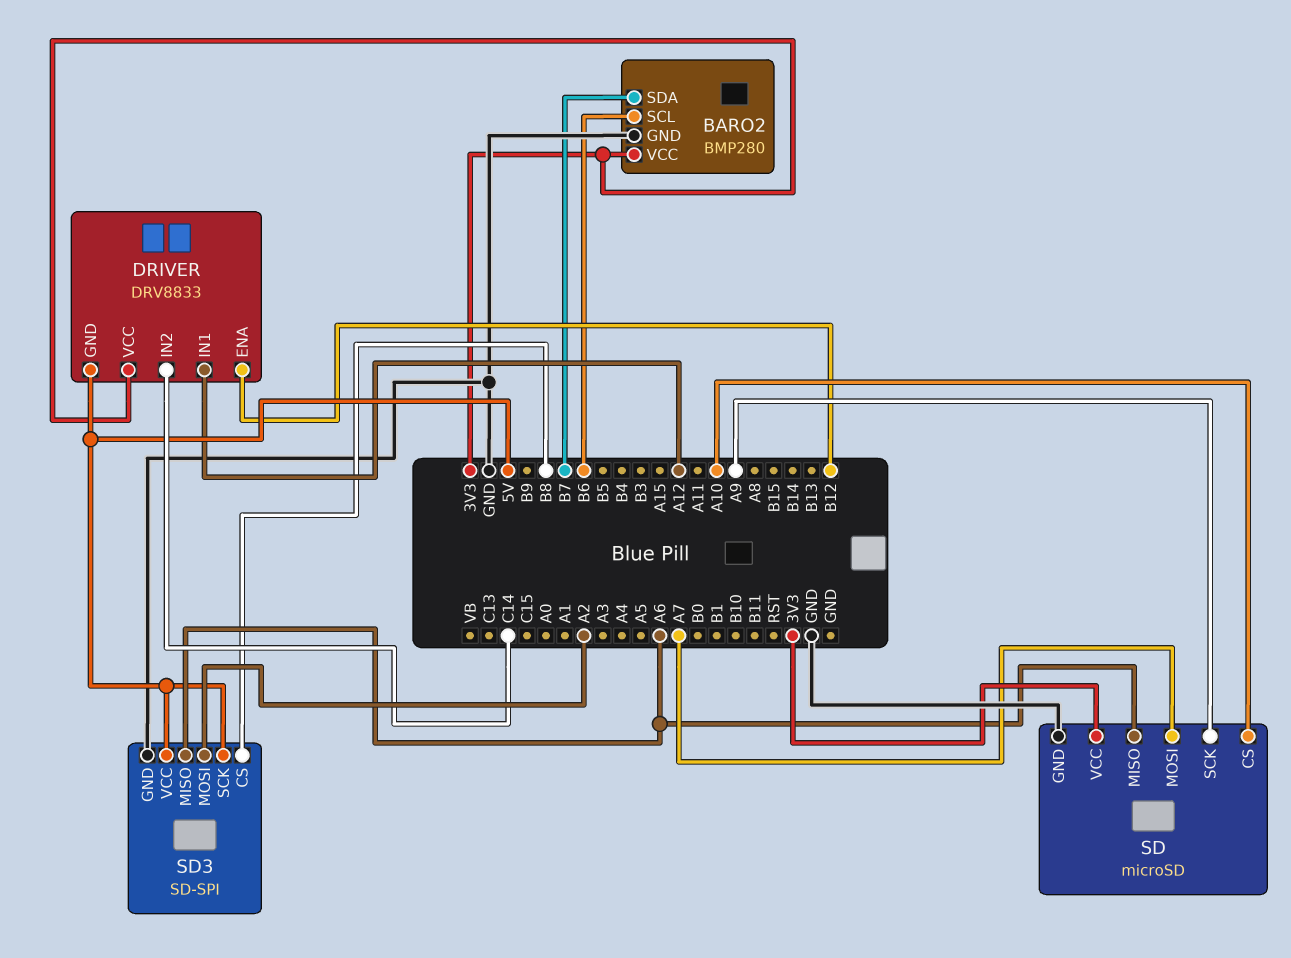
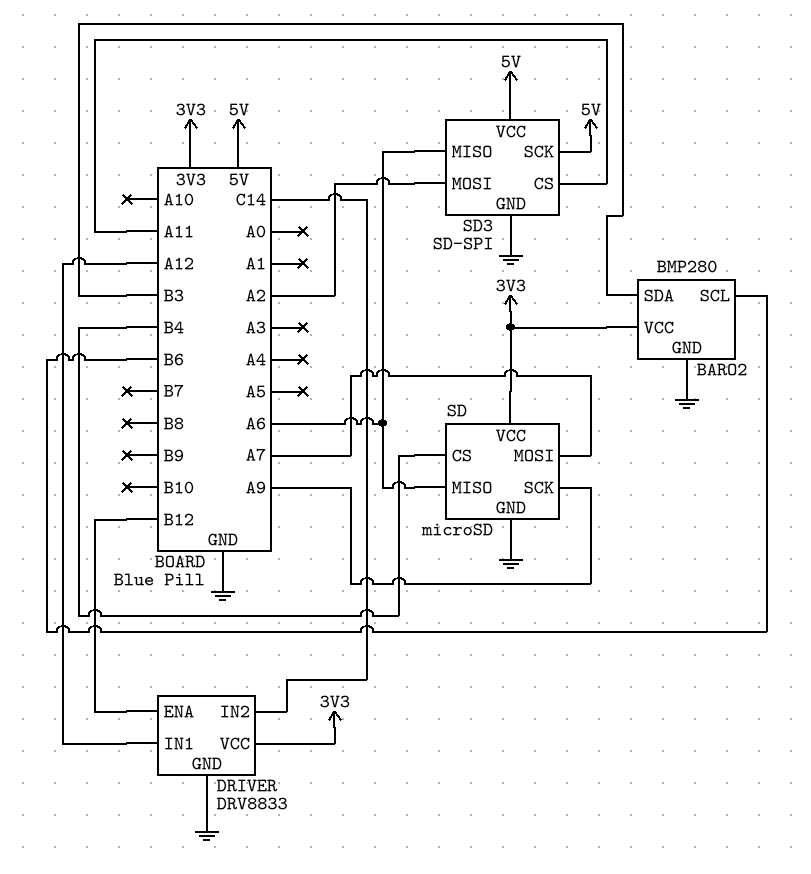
BARO2 pin SDA: B7 -> B3
DRIVER pin GND: 5V -> GND
SD pin CS: A10 -> B4
SD3 pin CS: B8 -> A11

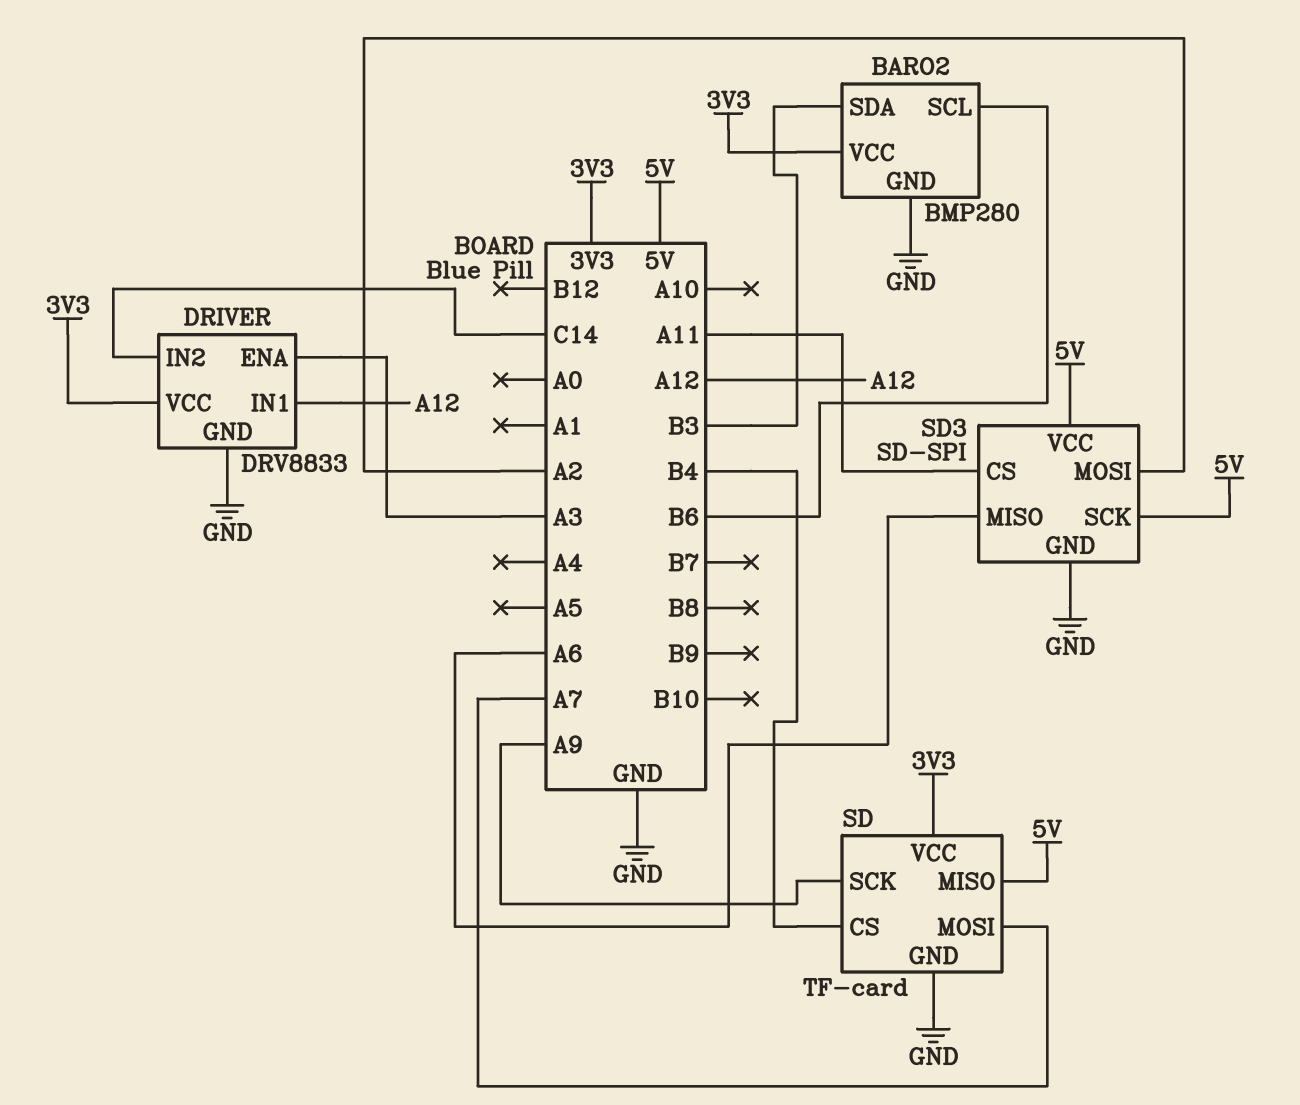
DRIVER pin ENA: B12 -> A3
SD: microSD -> TF-card
SD pin MISO: A6 -> 5V

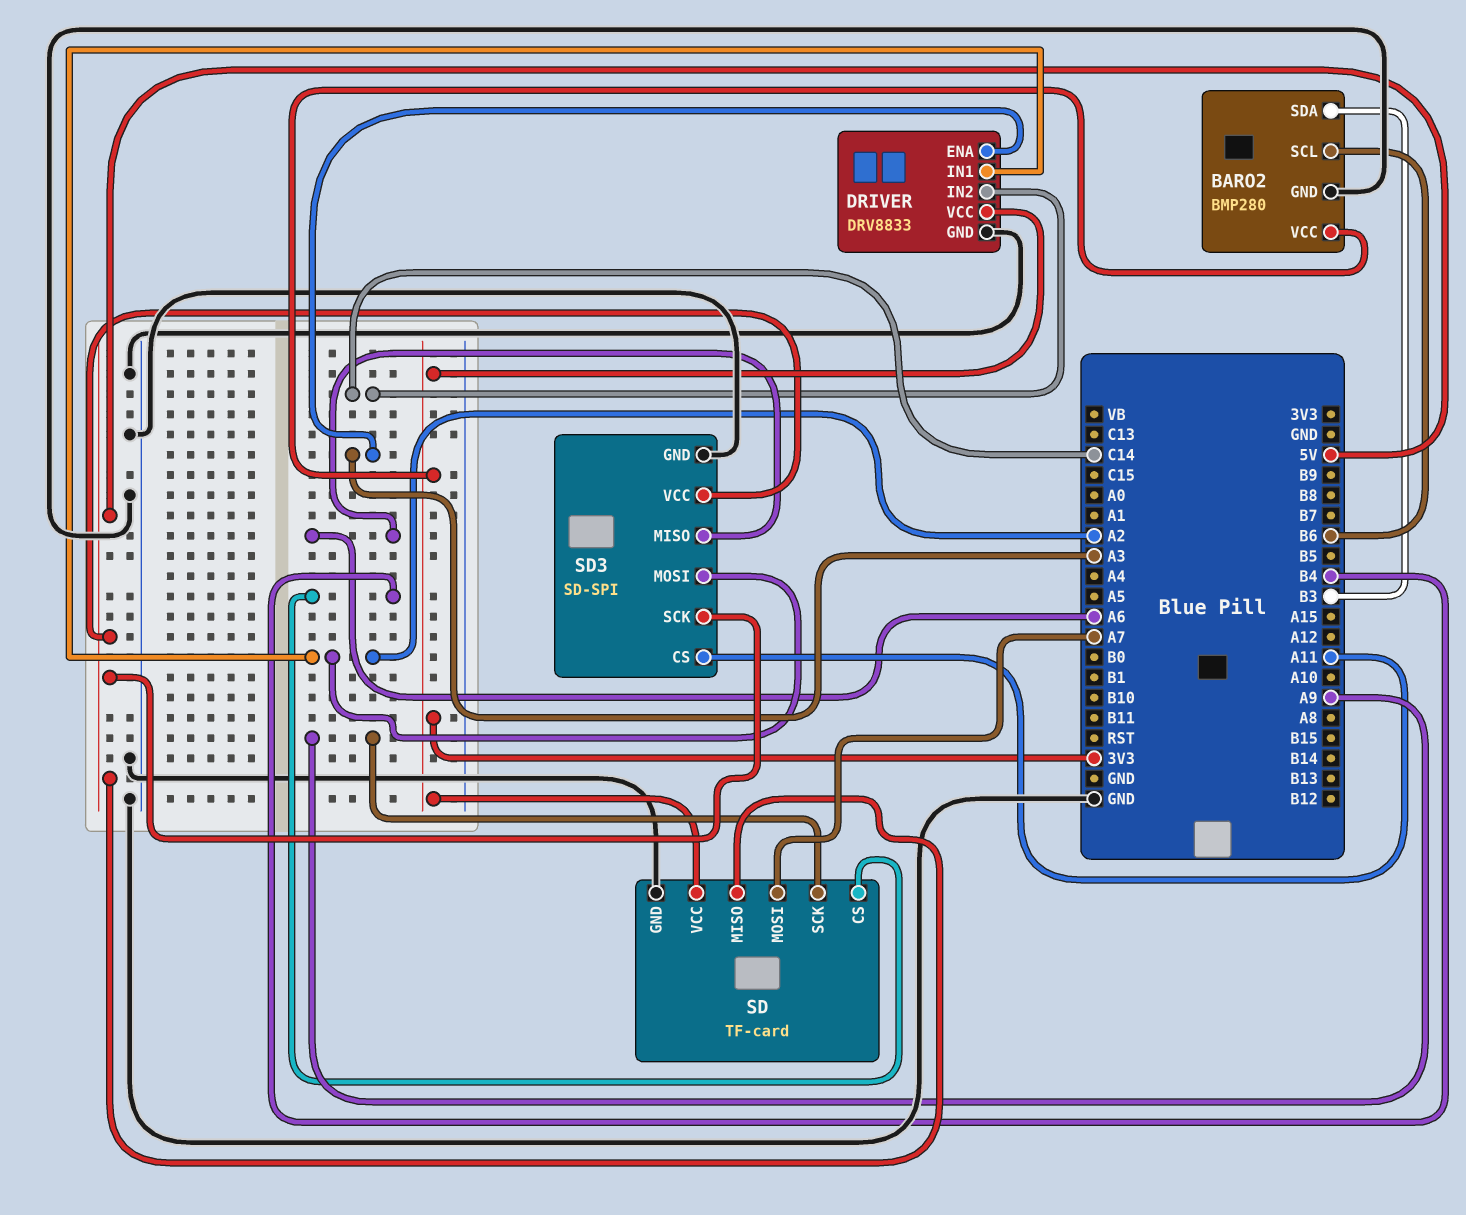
DRIVER pin IN1: A12 -> A2

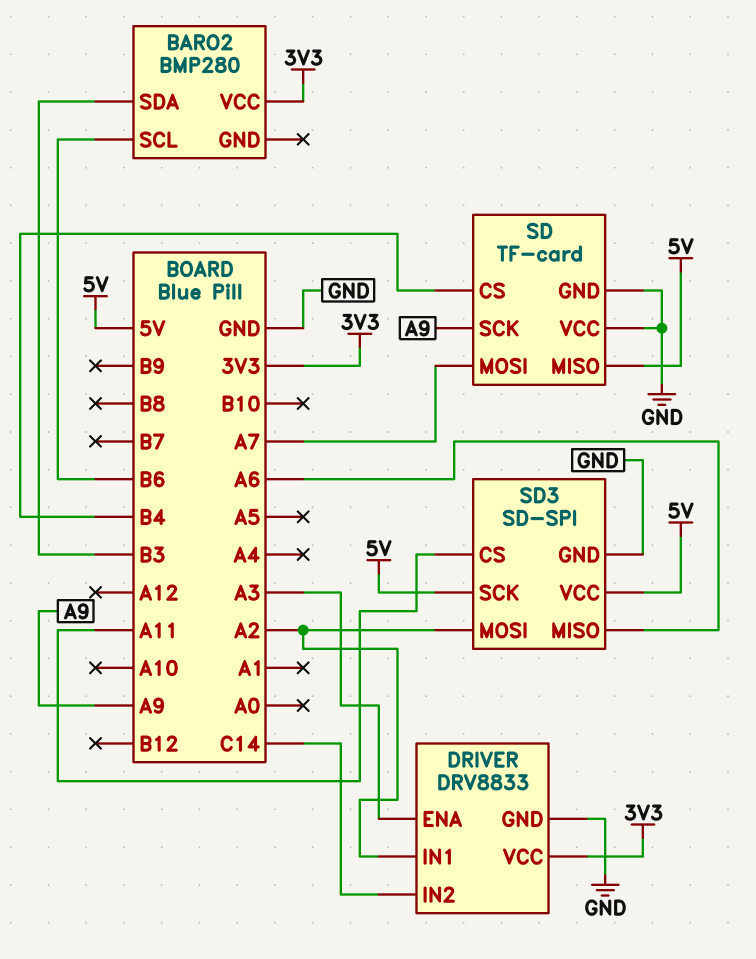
BARO2 pin GND: GND -> none
SD pin VCC: 3V3 -> GND

